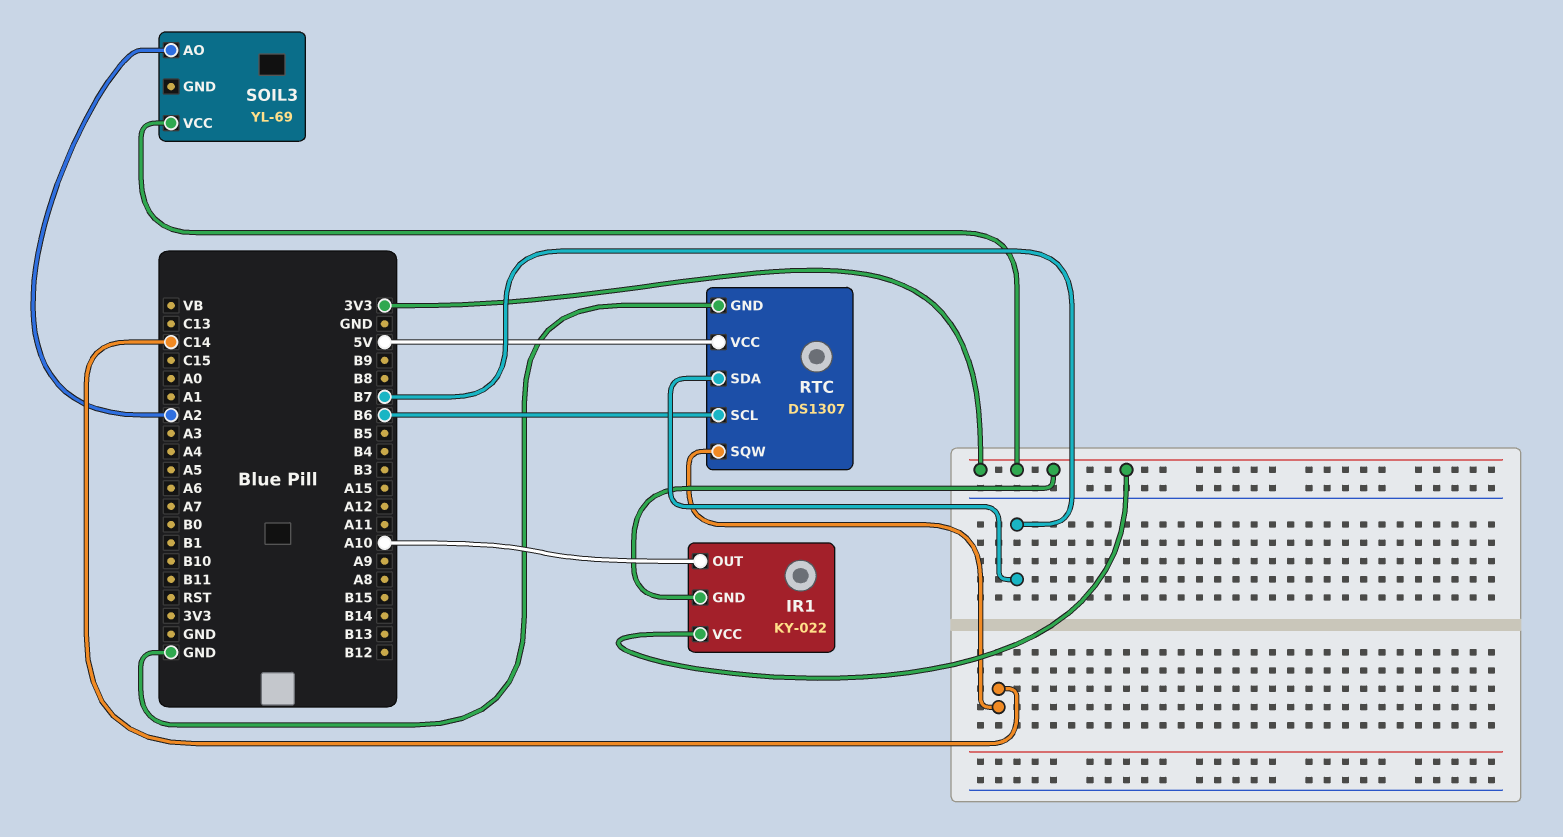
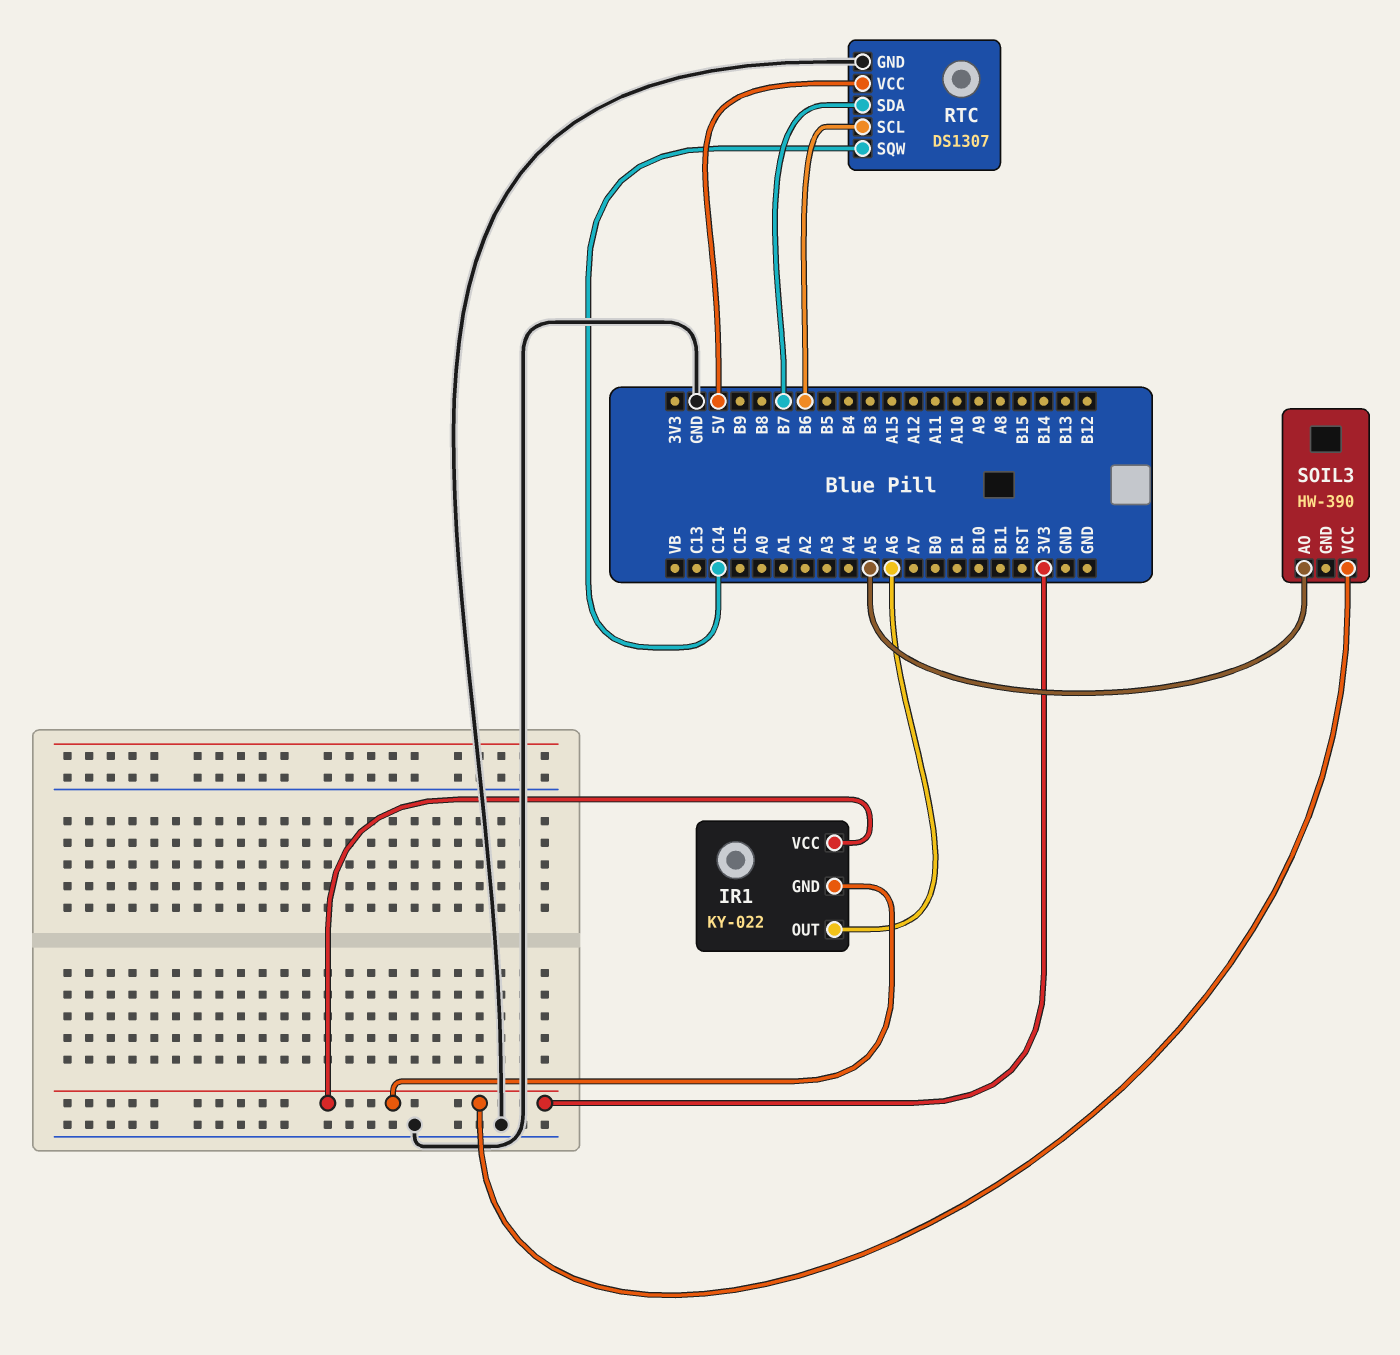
IR1 pin OUT: A10 -> A6
SOIL3: YL-69 -> HW-390
SOIL3 pin AO: A2 -> A5

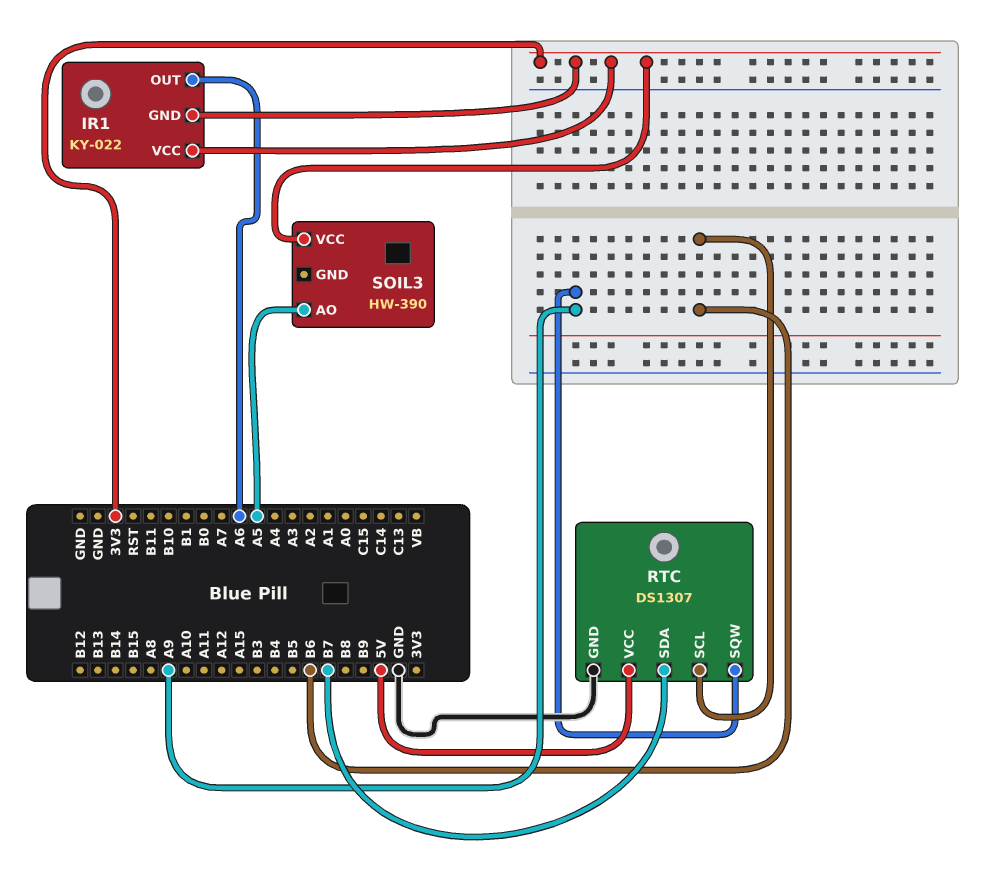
RTC pin SQW: C14 -> A9

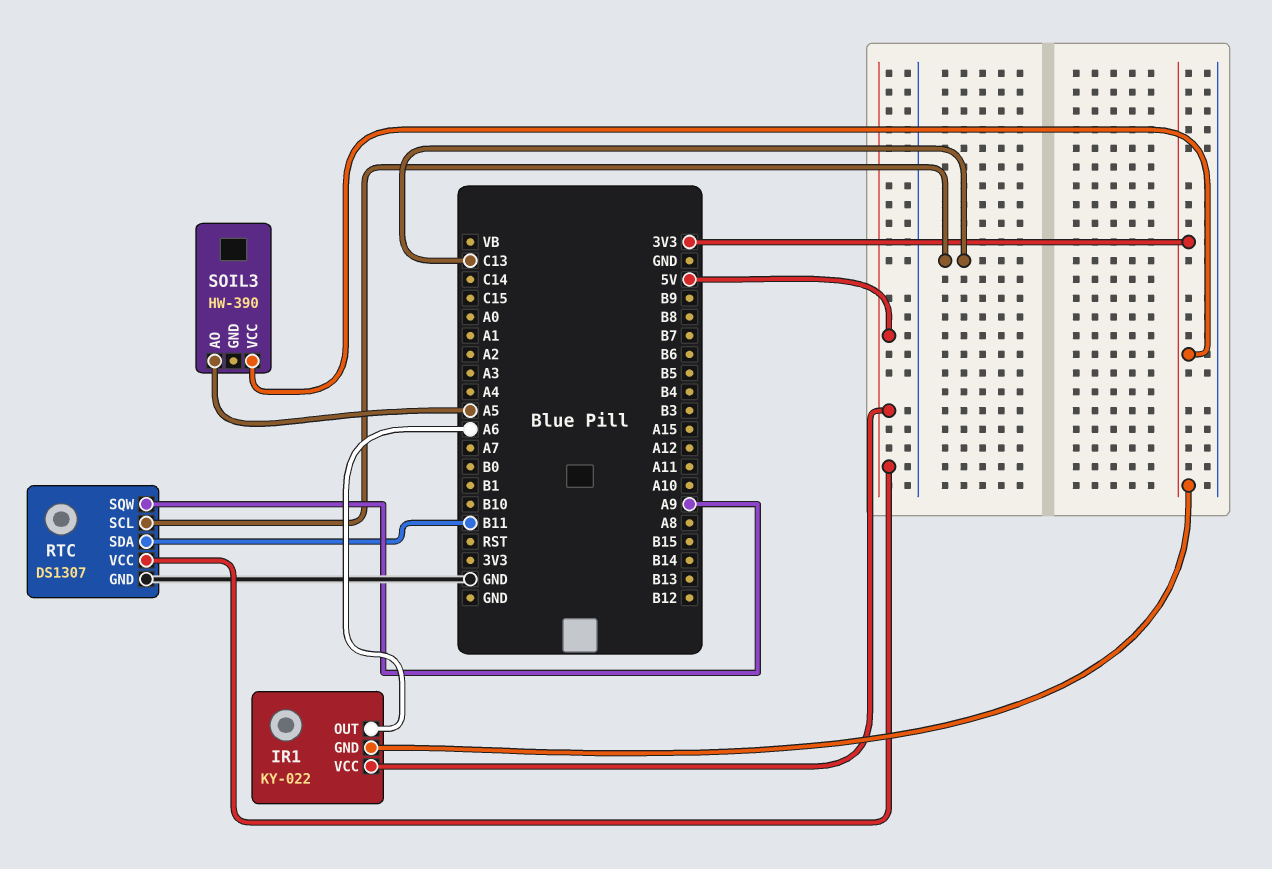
IR1 pin VCC: 3V3 -> 5V
RTC pin SCL: B6 -> C13
RTC pin SDA: B7 -> B11

